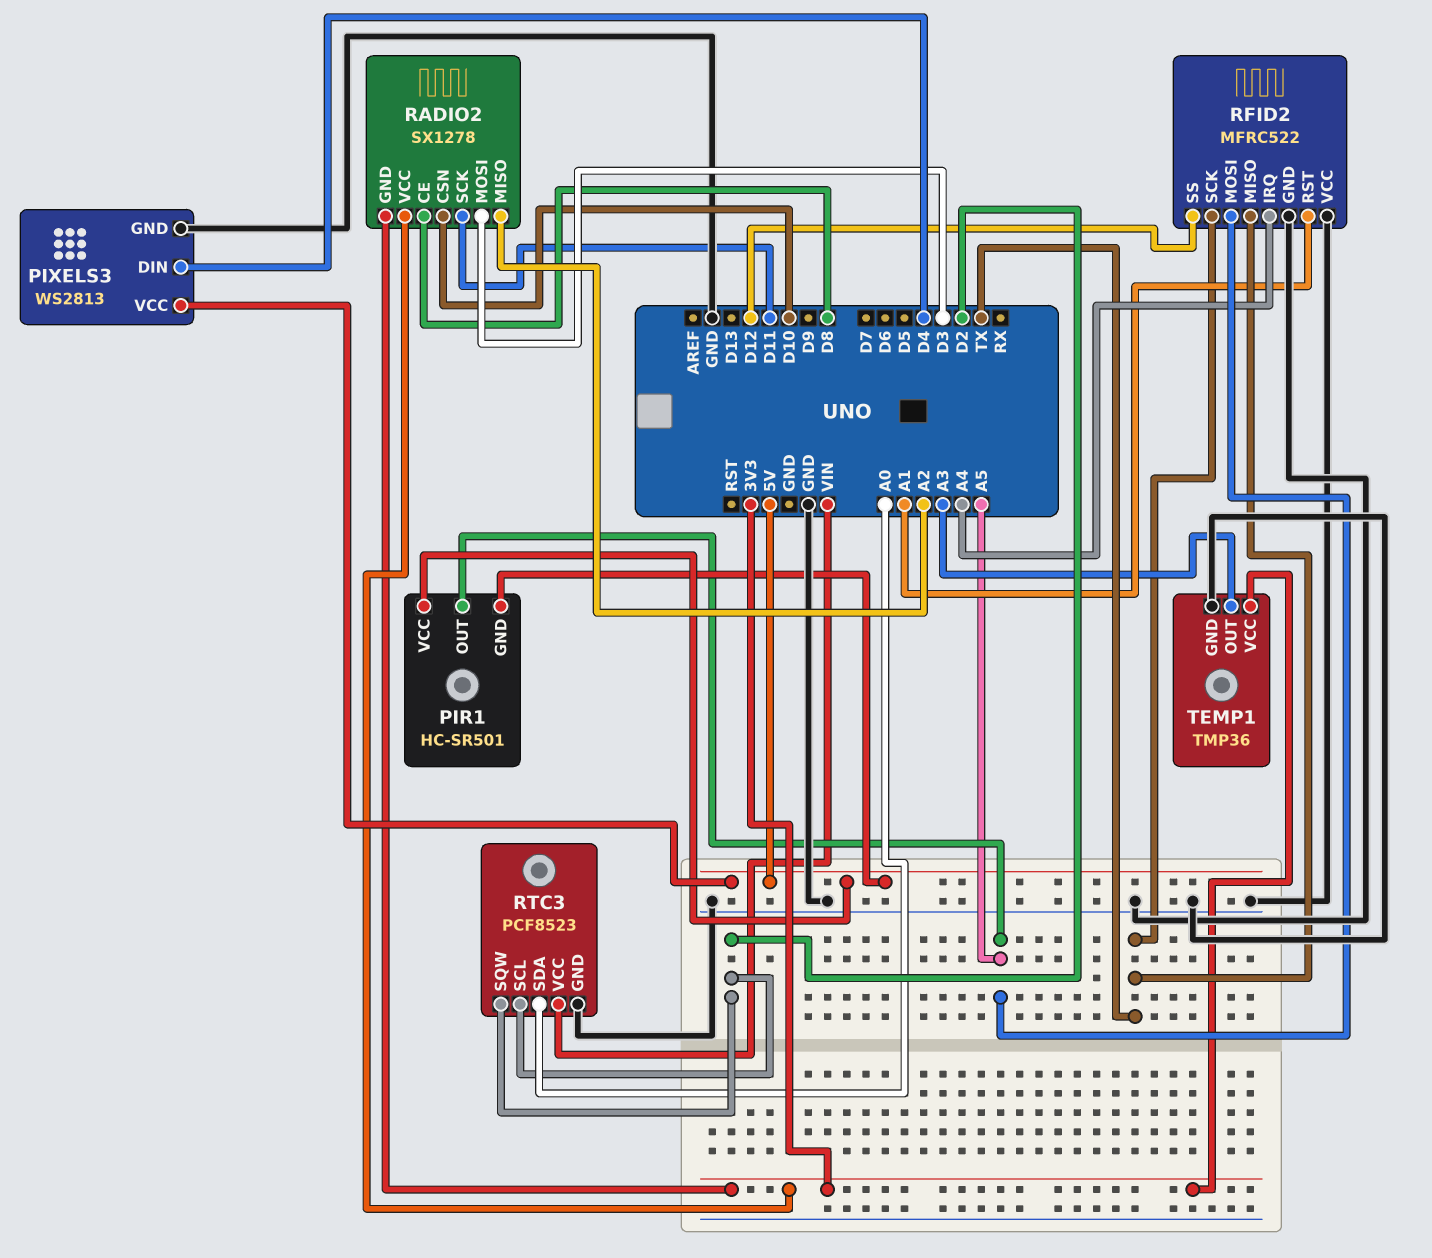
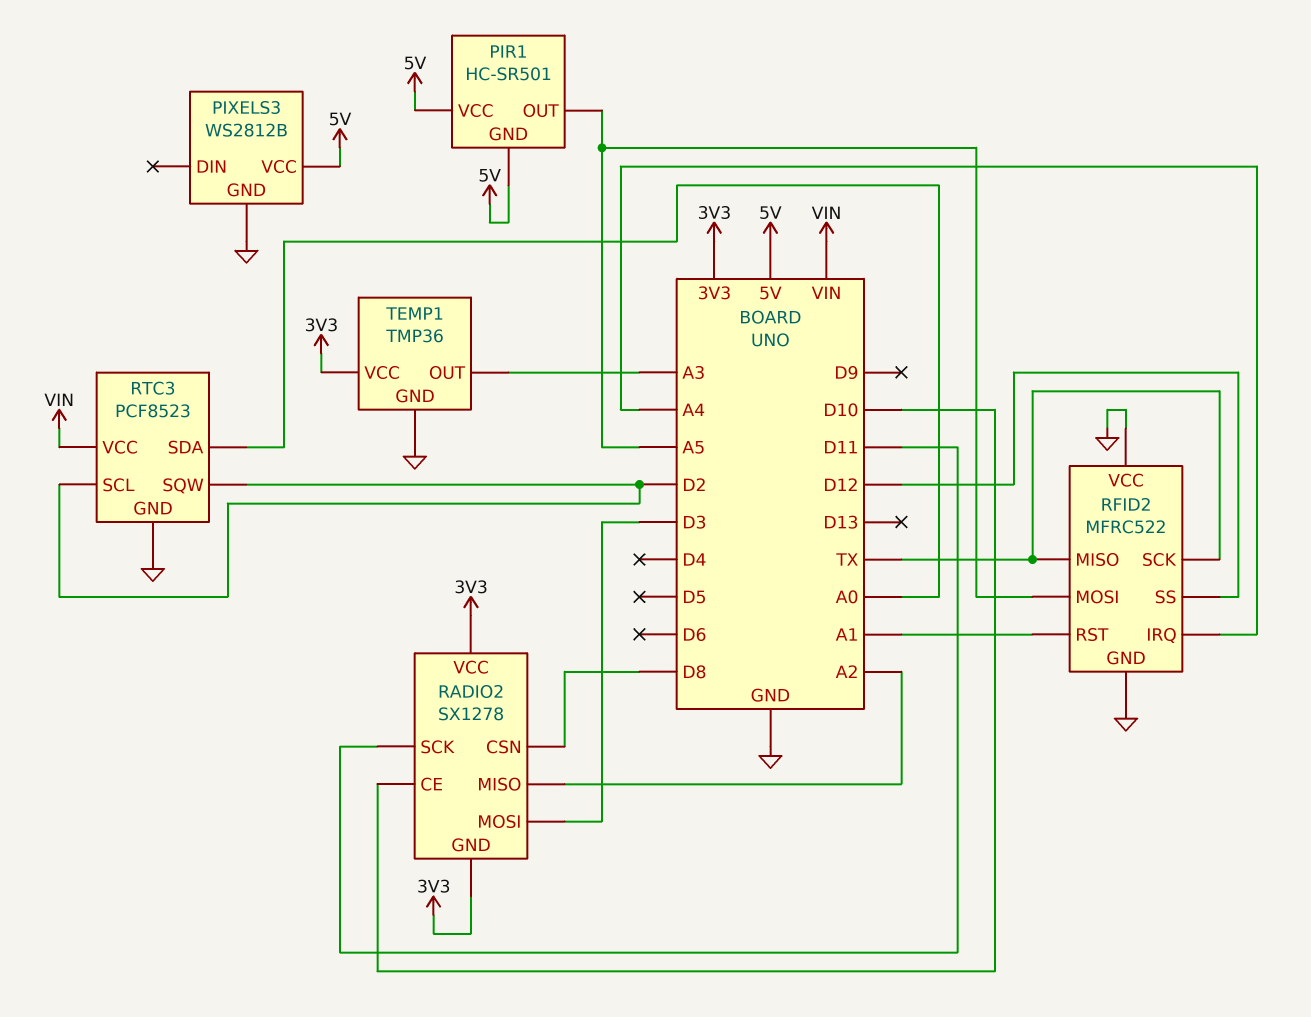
PIXELS3: WS2813 -> WS2812B
PIXELS3 pin DIN: D4 -> none
RADIO2 pin CE: D8 -> D10
RADIO2 pin CSN: D10 -> D8

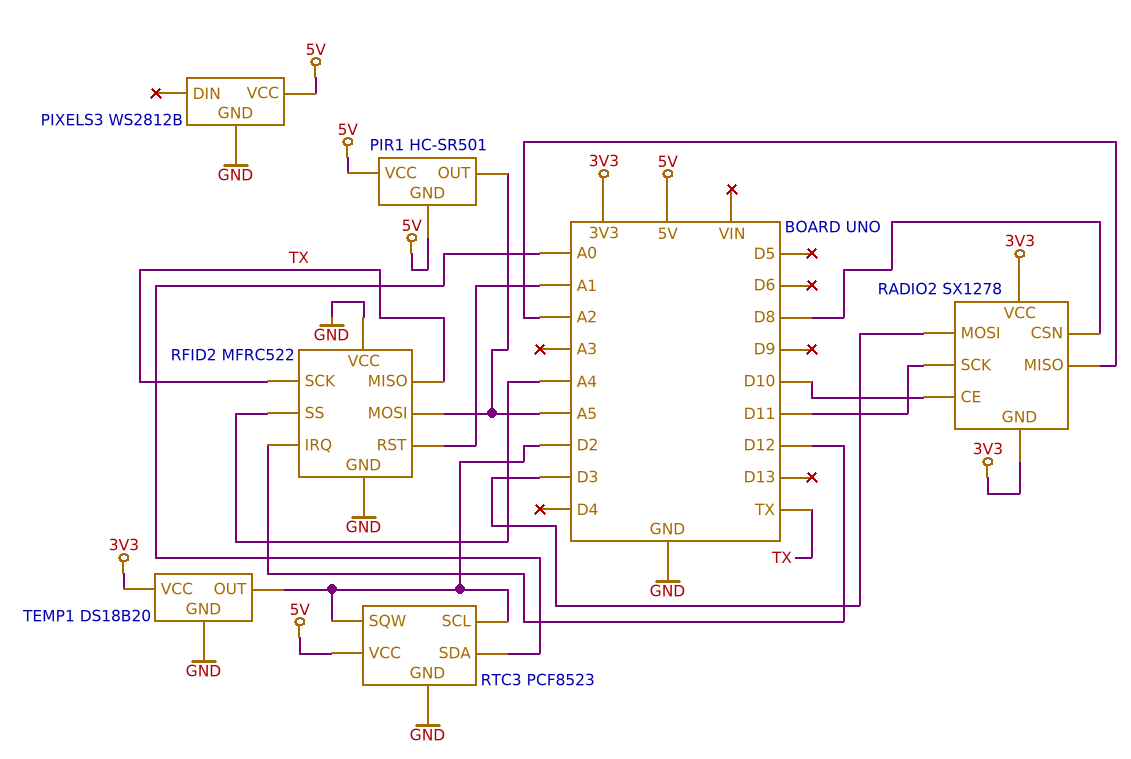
RFID2 pin IRQ: A4 -> D12
RFID2 pin SS: D12 -> A4
RTC3 pin VCC: VIN -> 5V
TEMP1: TMP36 -> DS18B20
TEMP1 pin OUT: A3 -> D2

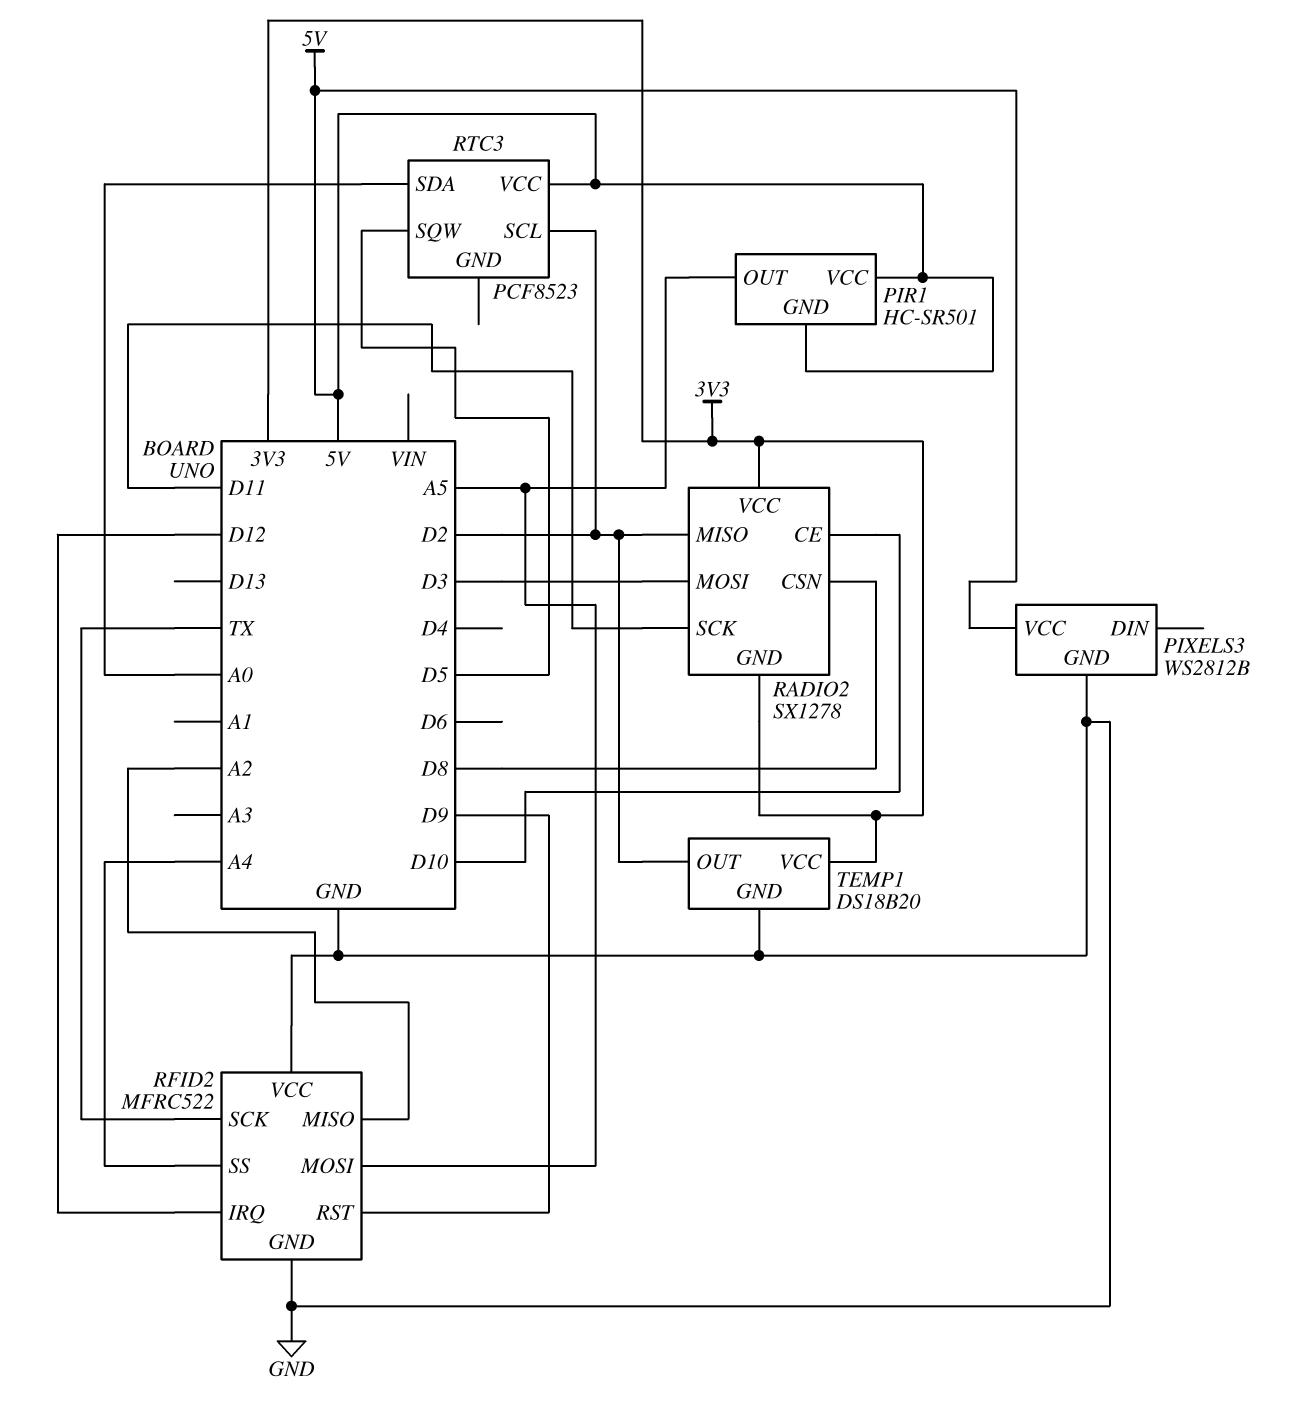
RADIO2 pin MISO: A2 -> D2
RFID2 pin MISO: TX -> A2
RFID2 pin RST: A1 -> D9
RTC3 pin GND: GND -> none
RTC3 pin SQW: D2 -> D5

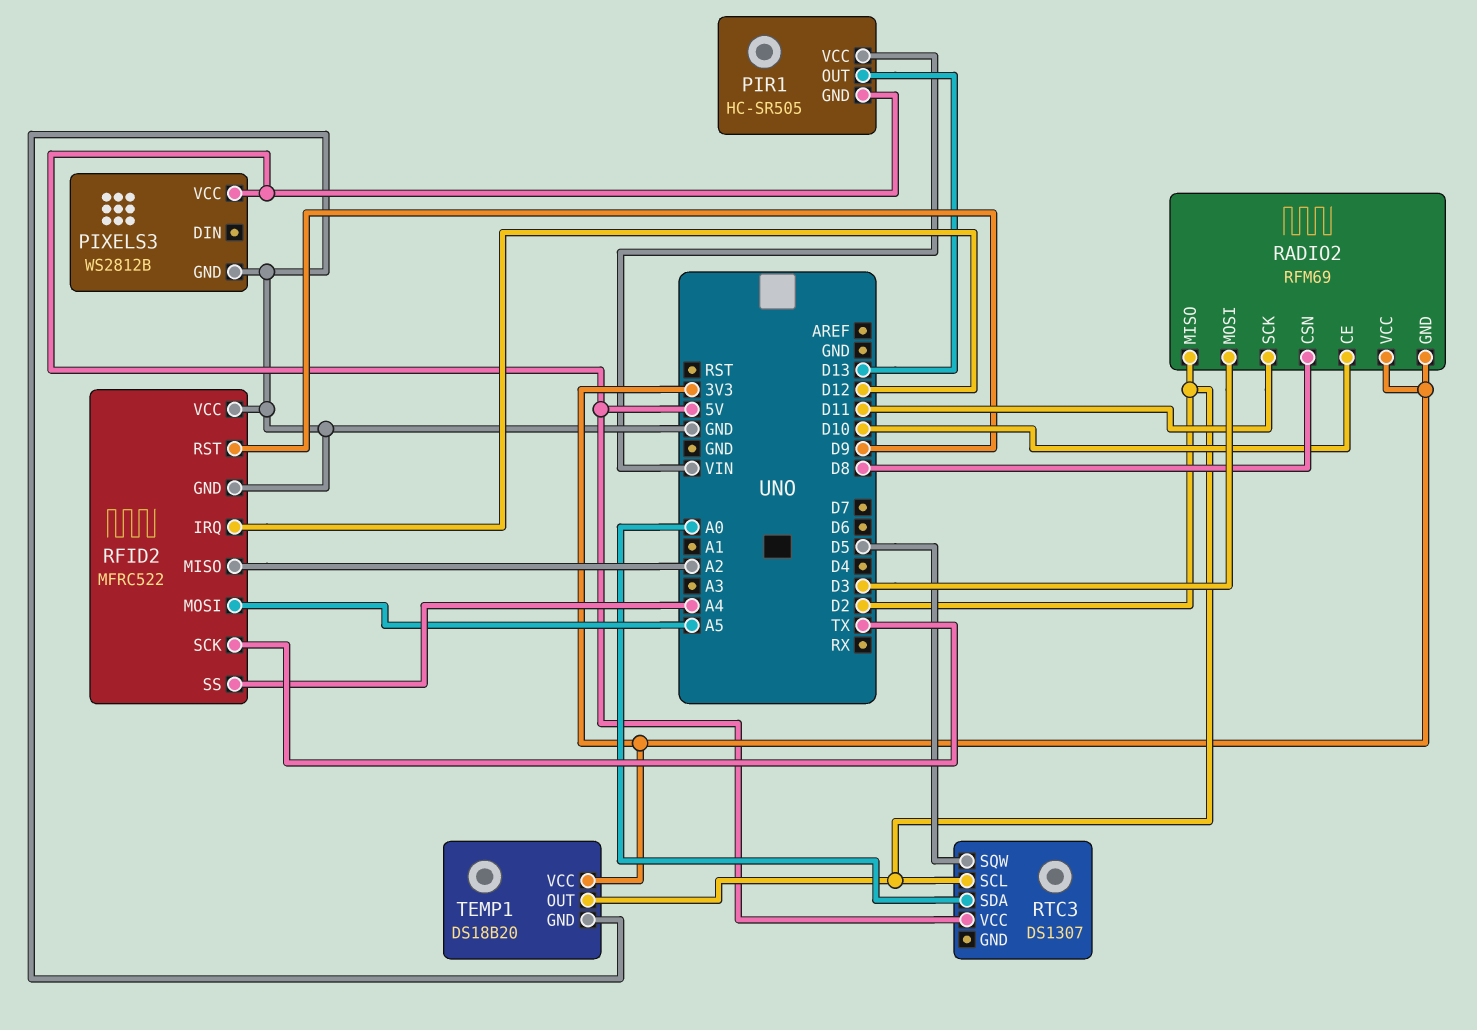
PIR1: HC-SR501 -> HC-SR505
PIR1 pin OUT: A5 -> D13
PIR1 pin VCC: 5V -> VIN
RADIO2: SX1278 -> RFM69
RTC3: PCF8523 -> DS1307

